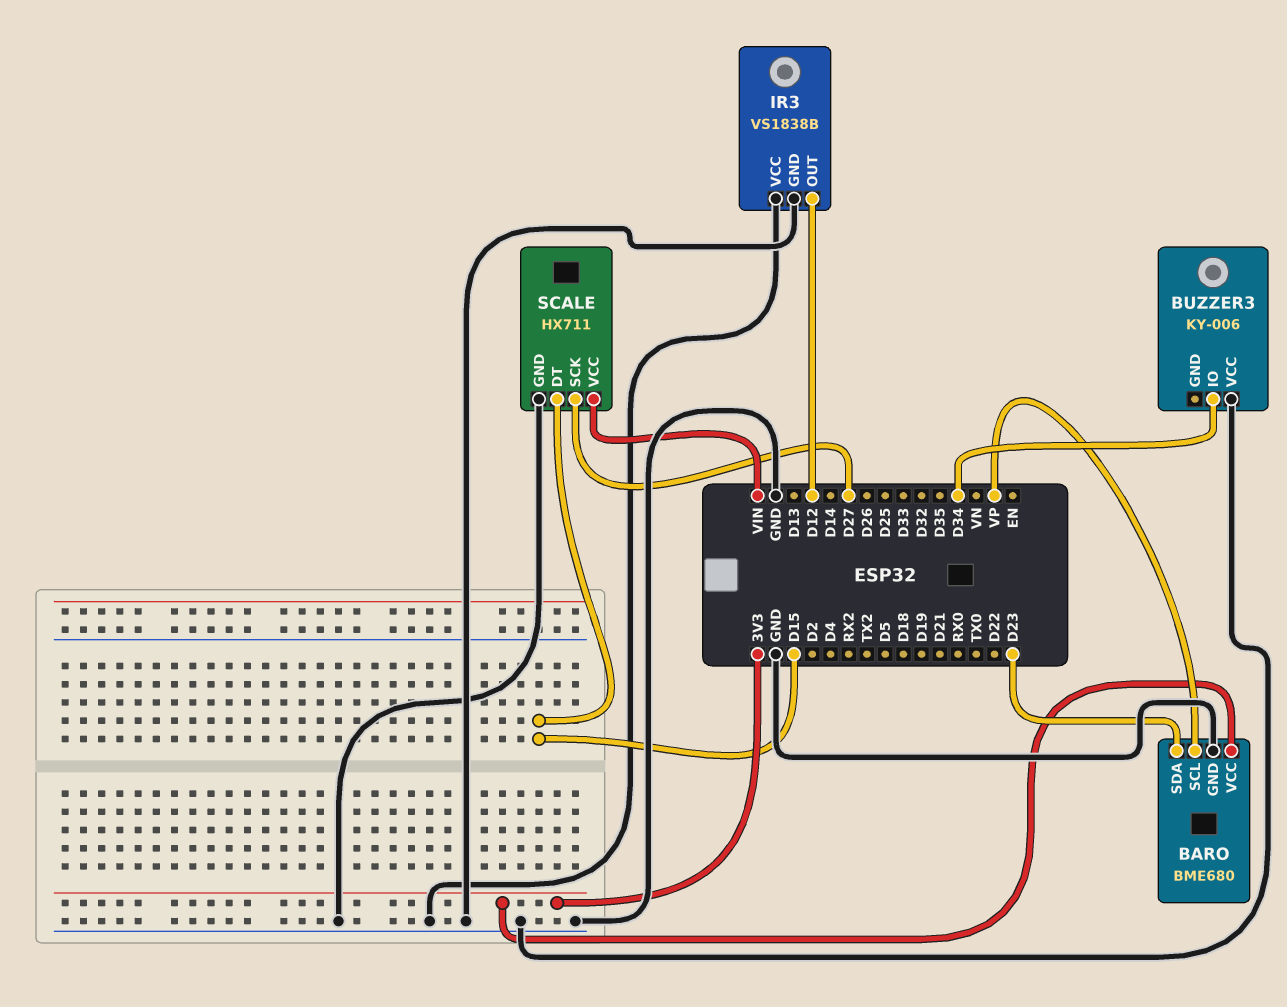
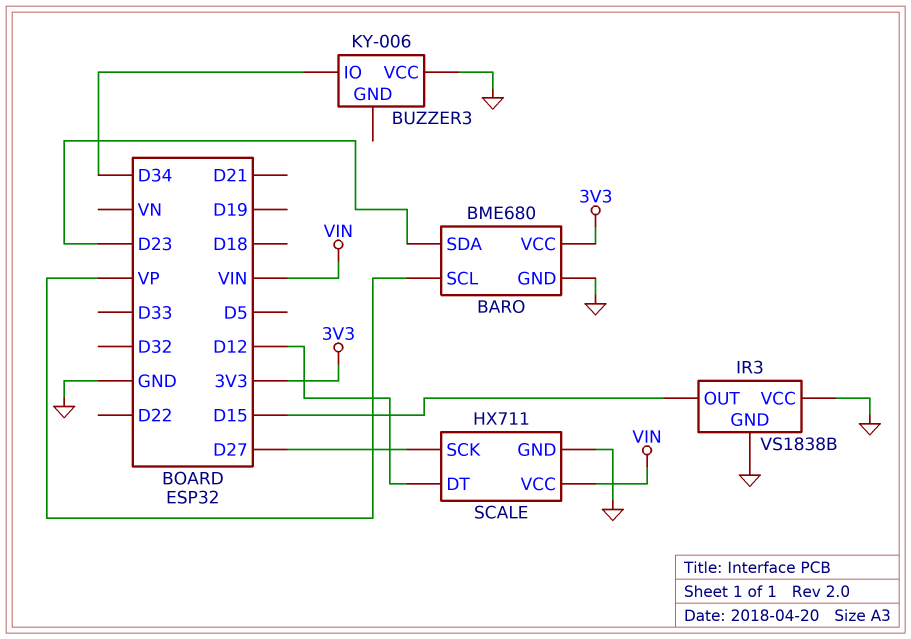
IR3 pin OUT: D12 -> D15
SCALE pin DT: D15 -> D12

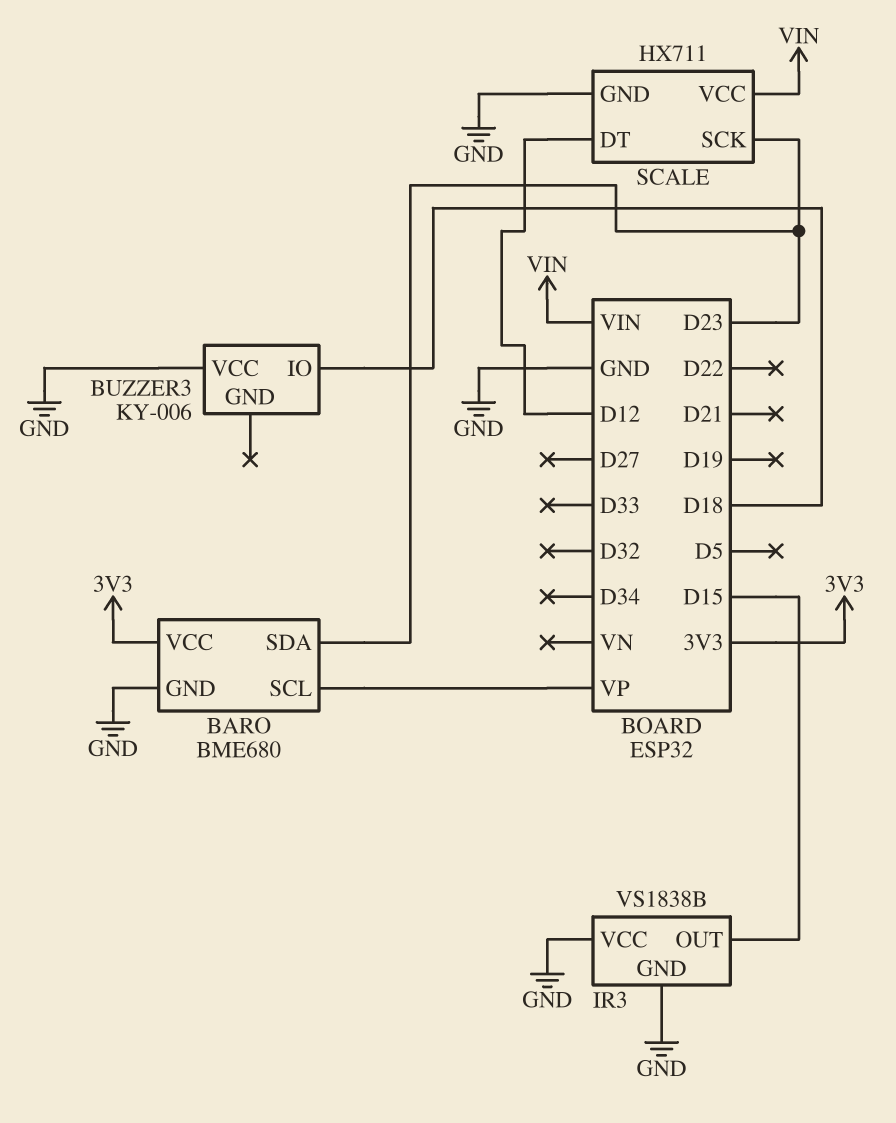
BUZZER3 pin IO: D34 -> D18
SCALE pin SCK: D27 -> D23

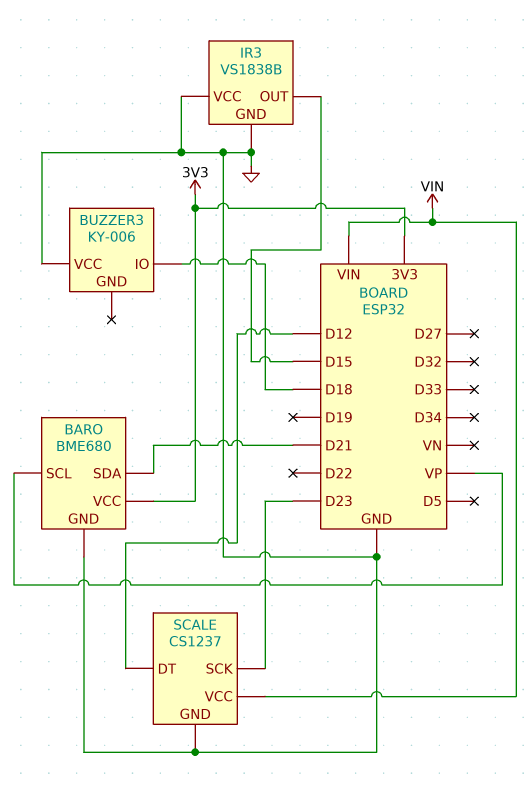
BARO pin SDA: D23 -> D21
SCALE: HX711 -> CS1237

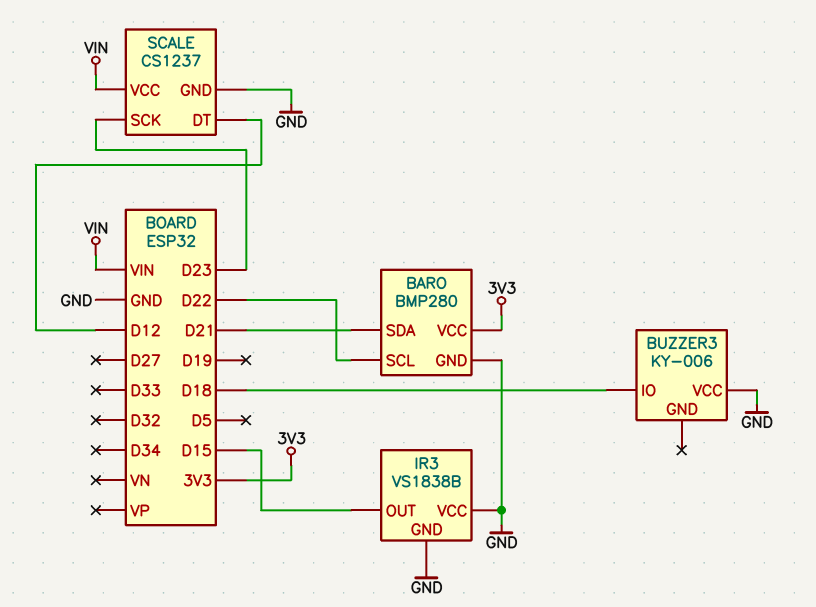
BARO: BME680 -> BMP280
BARO pin SCL: VP -> D22

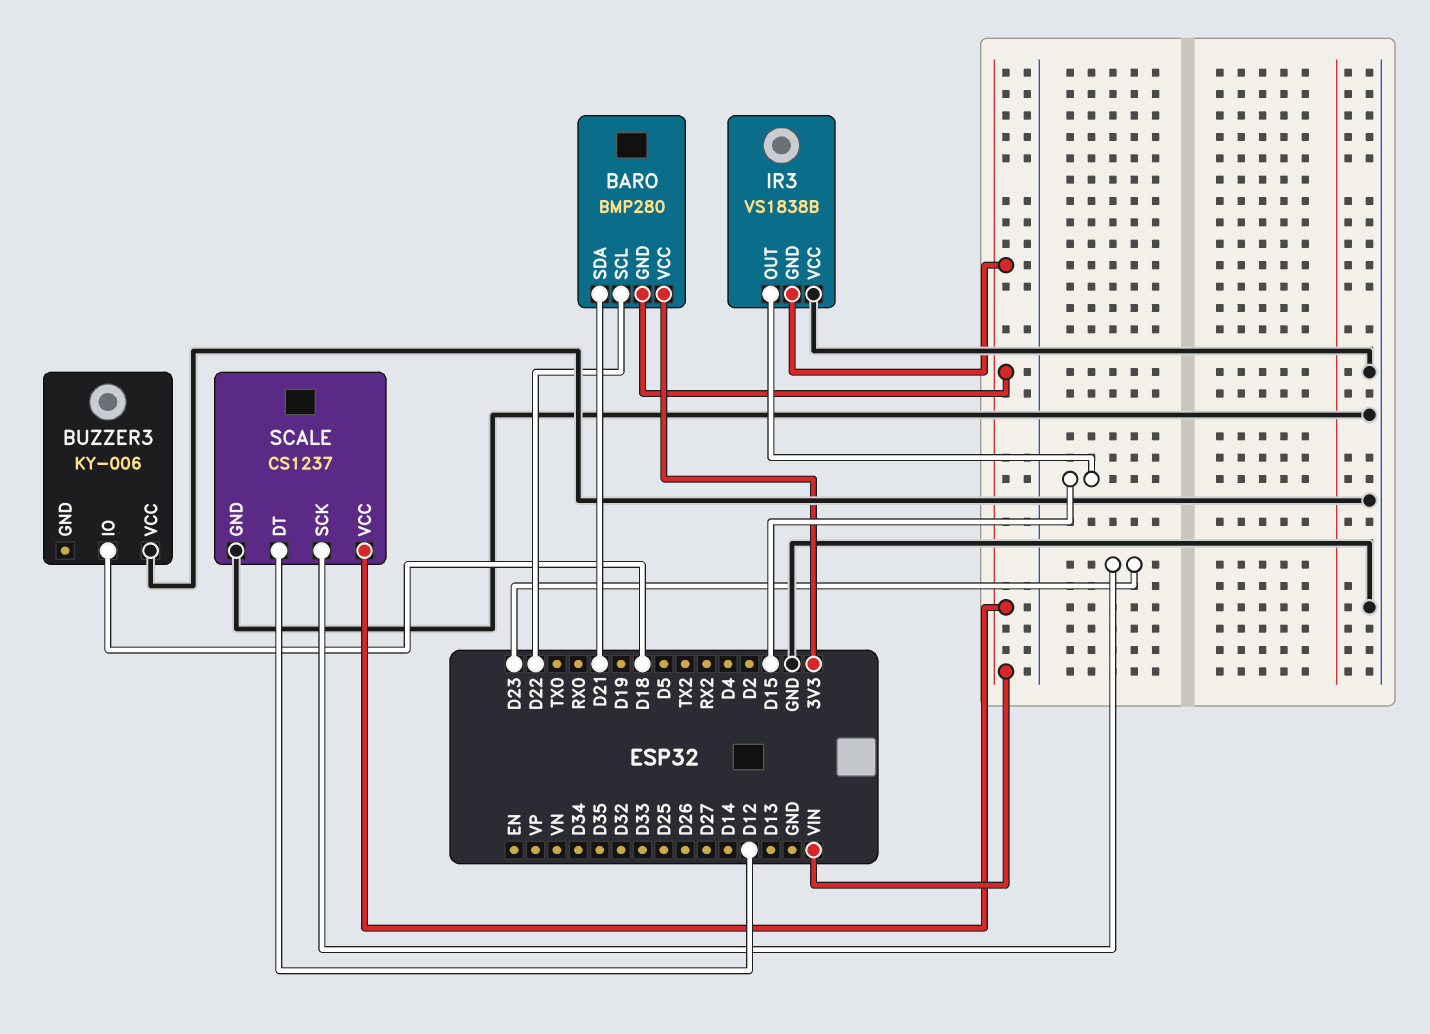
BARO pin GND: GND -> VIN
IR3 pin GND: GND -> VIN

